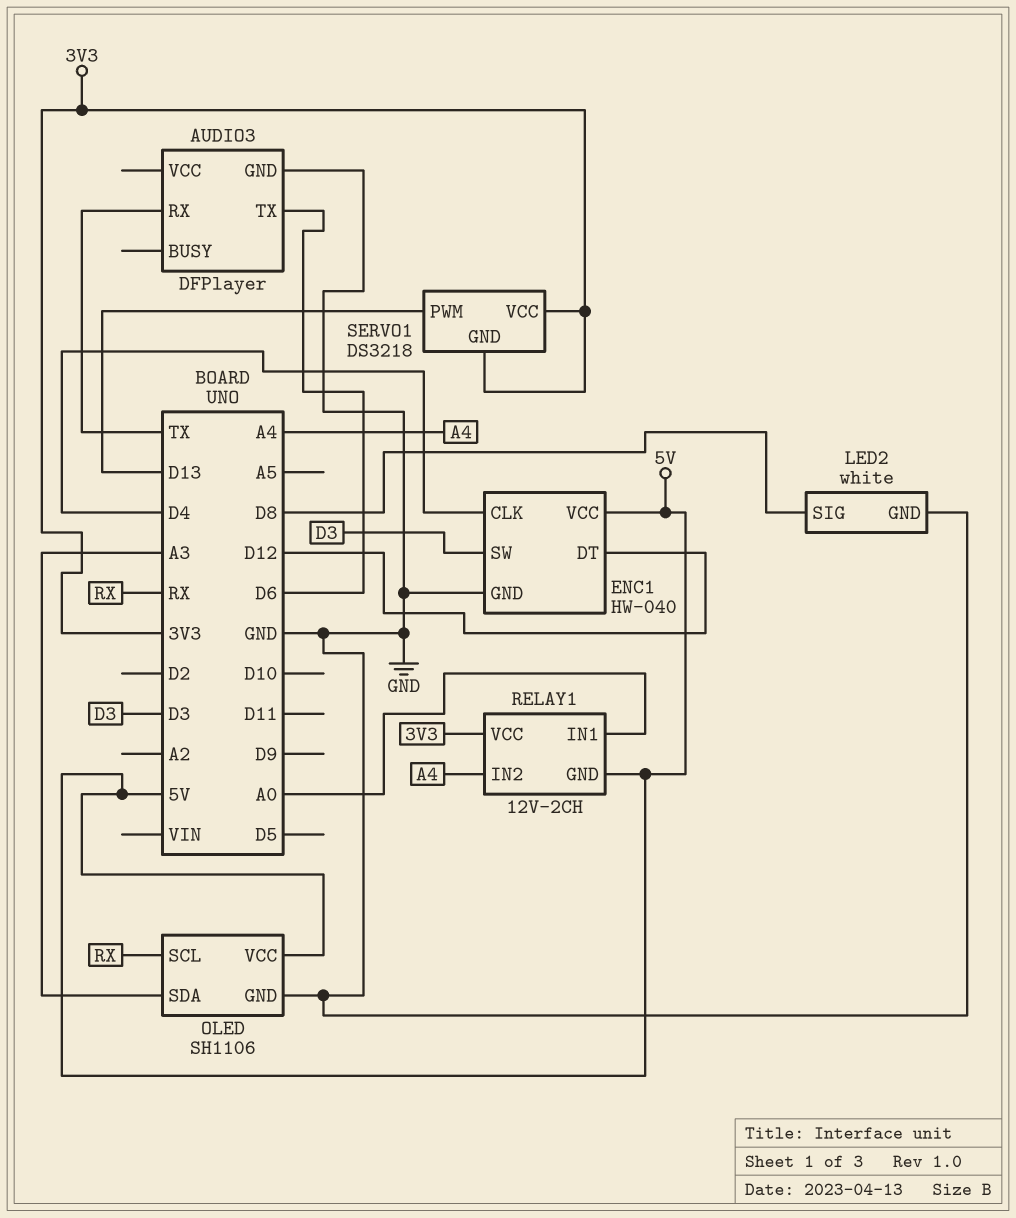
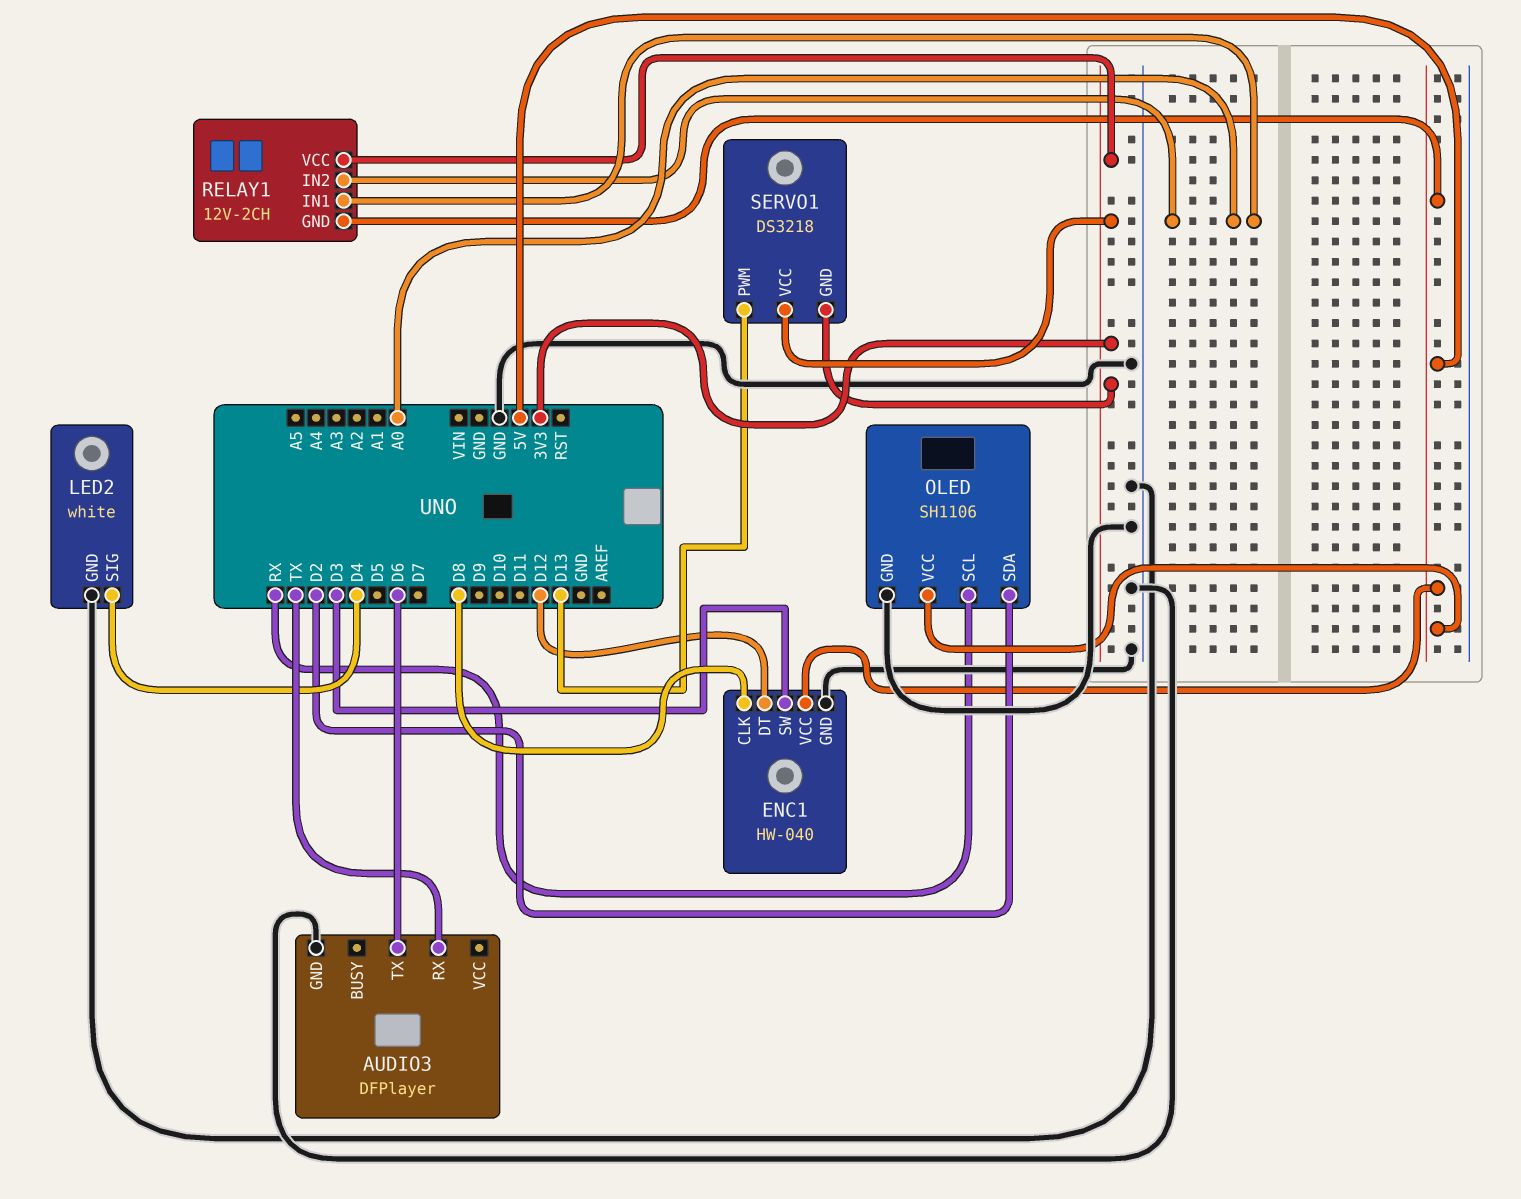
ENC1 pin CLK: D4 -> D8
LED2 pin SIG: D8 -> D4
OLED pin SDA: A3 -> D2
RELAY1 pin IN2: A4 -> A0

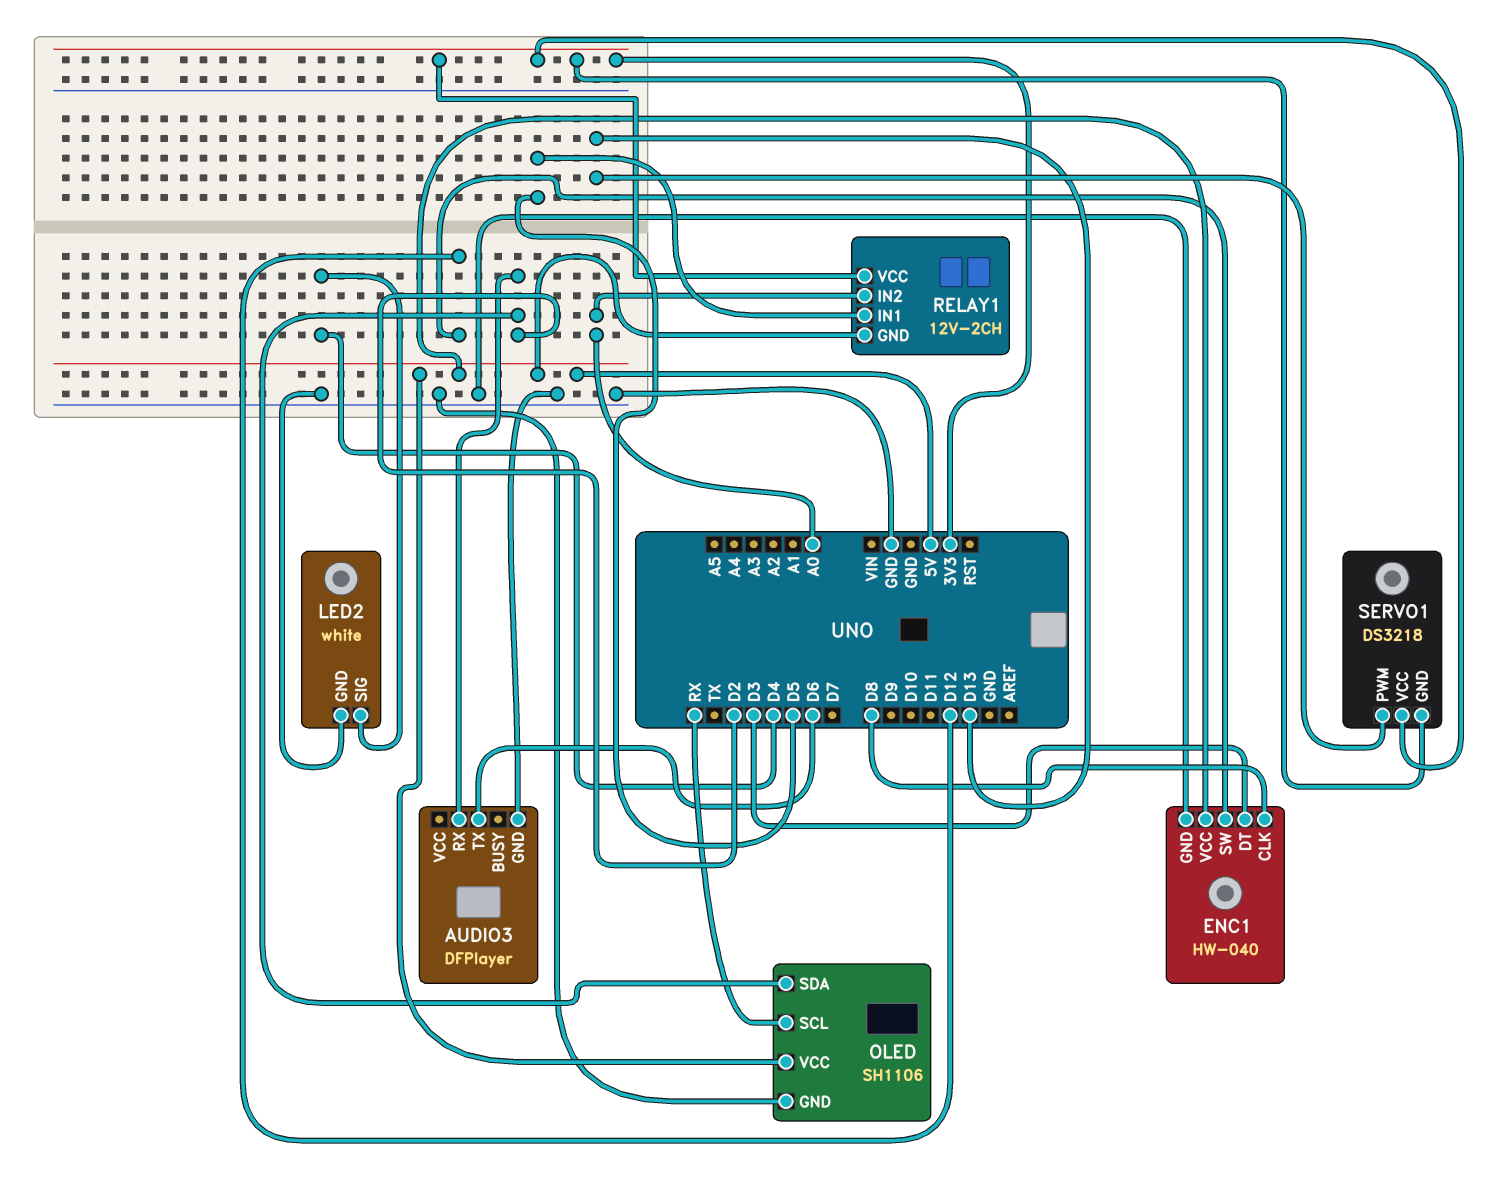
AUDIO3 pin RX: TX -> D2
ENC1 pin DT: D12 -> D3
ENC1 pin SW: D3 -> D12
RELAY1 pin IN1: A0 -> D5

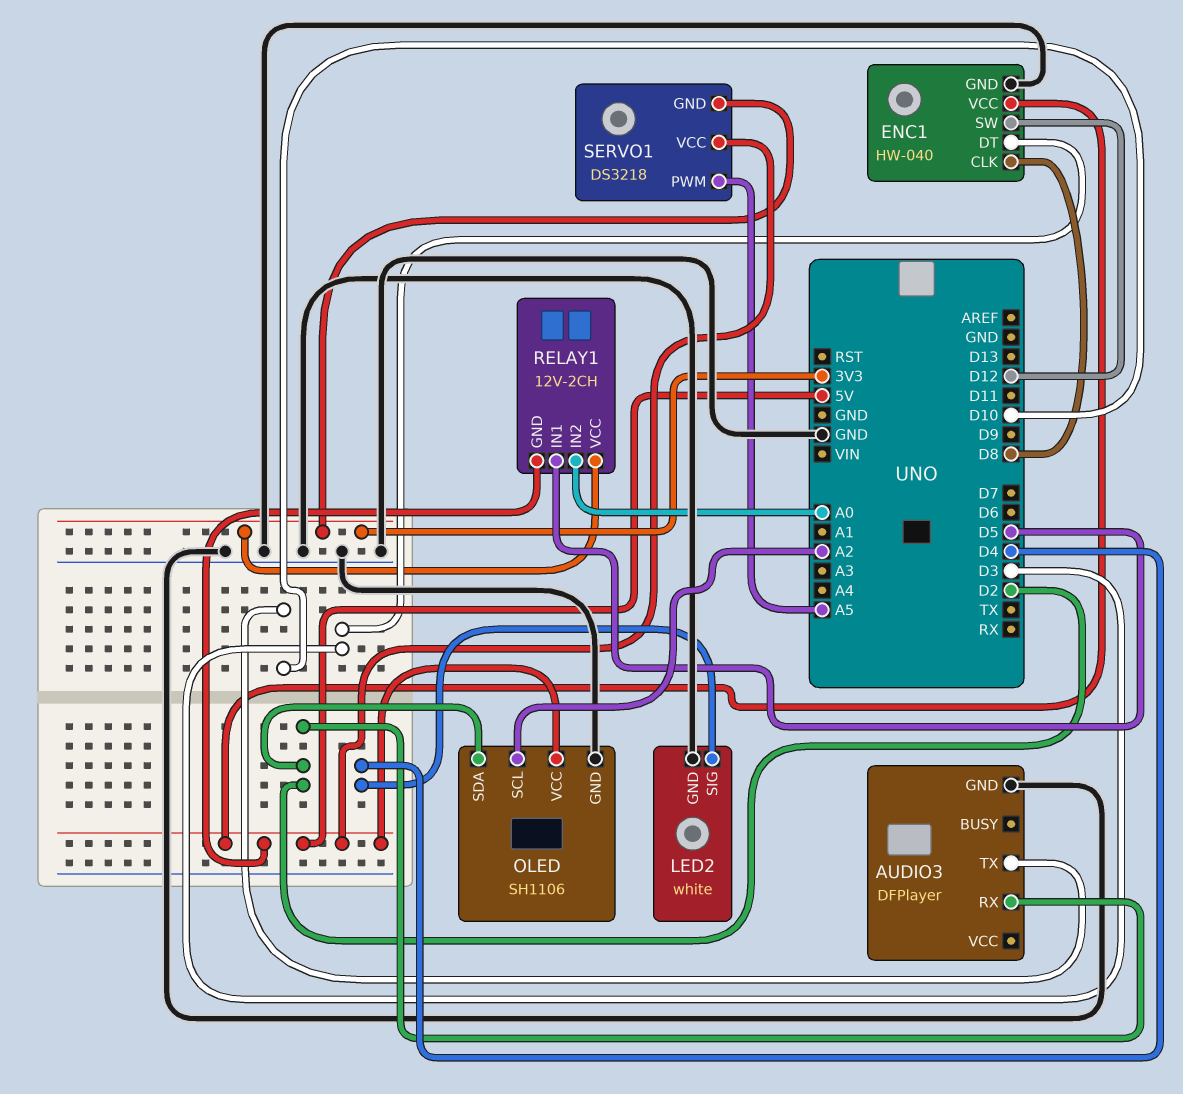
AUDIO3 pin TX: D6 -> D10
OLED pin SCL: RX -> A2
SERVO1 pin PWM: D13 -> A5
SERVO1 pin VCC: 3V3 -> 5V

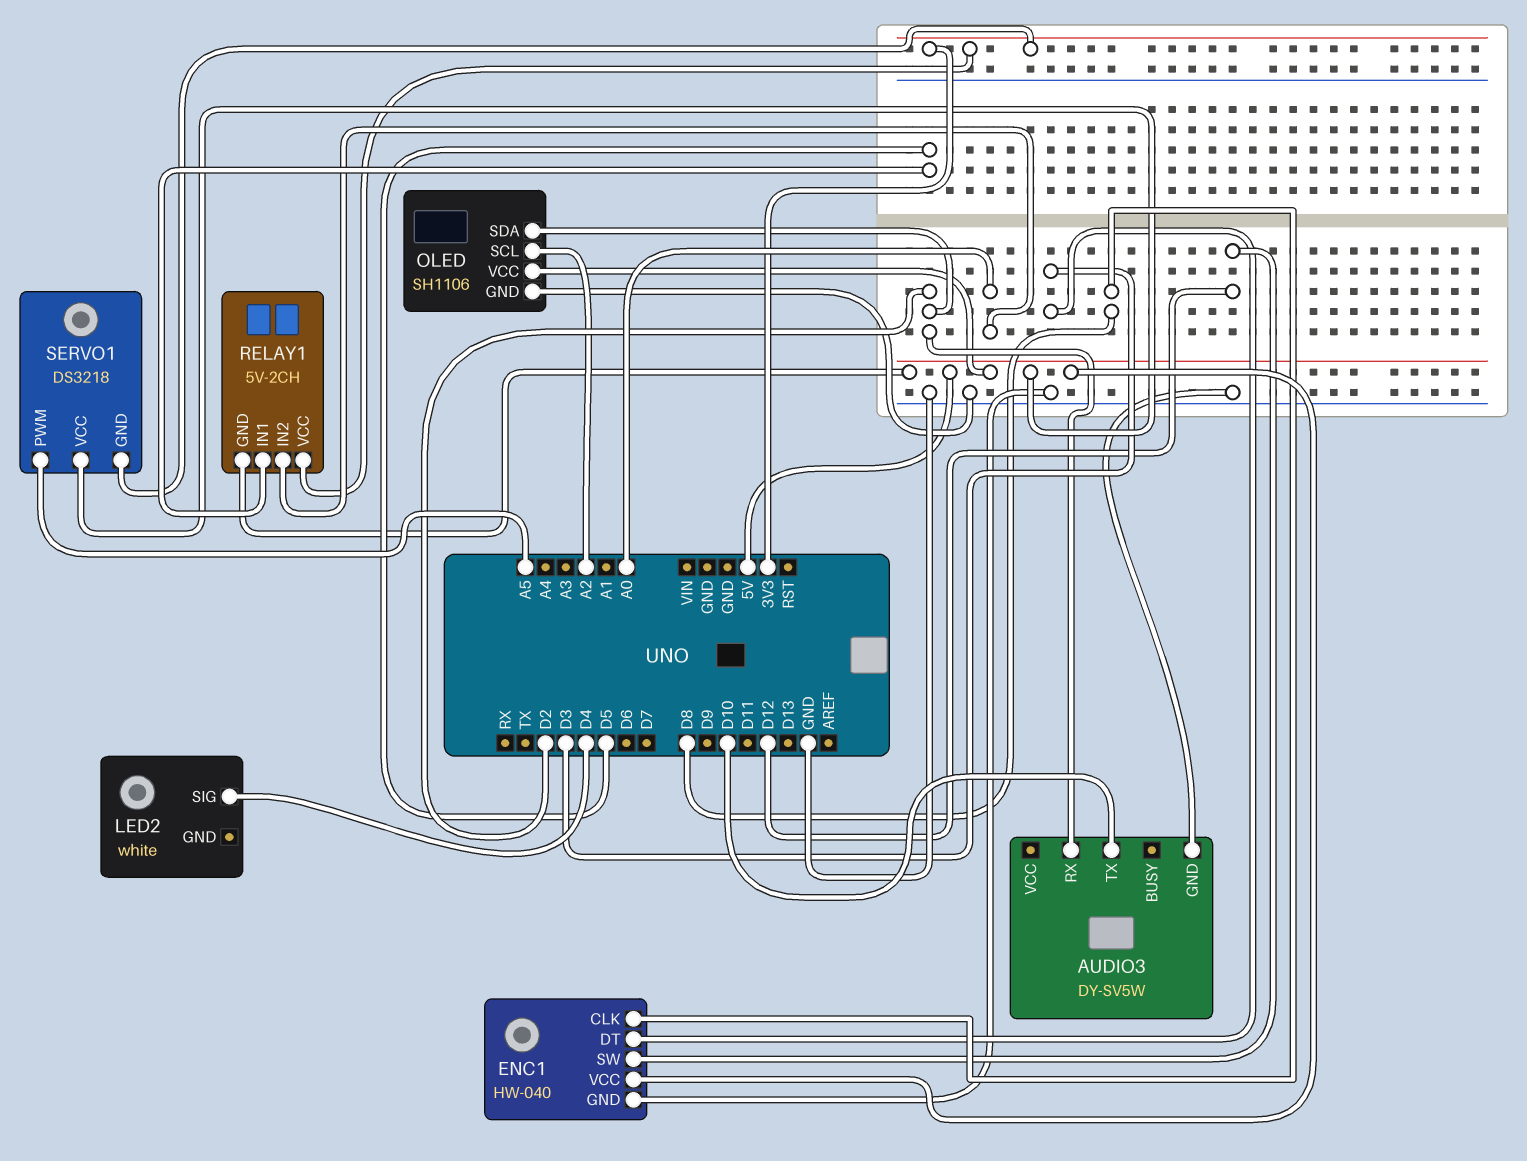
AUDIO3: DFPlayer -> DY-SV5W
LED2 pin GND: GND -> none
RELAY1: 12V-2CH -> 5V-2CH

